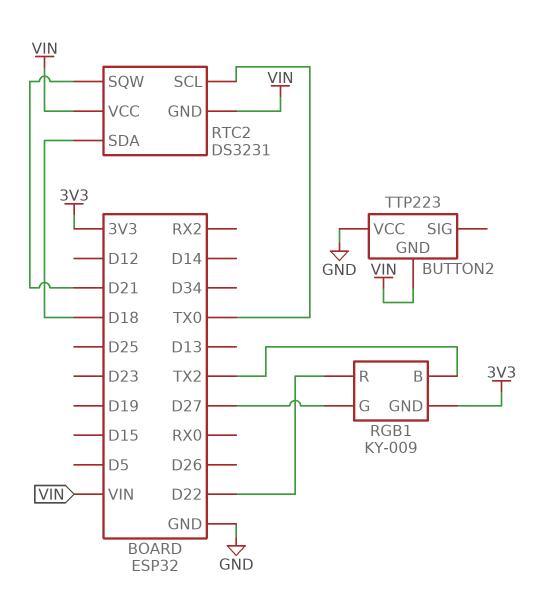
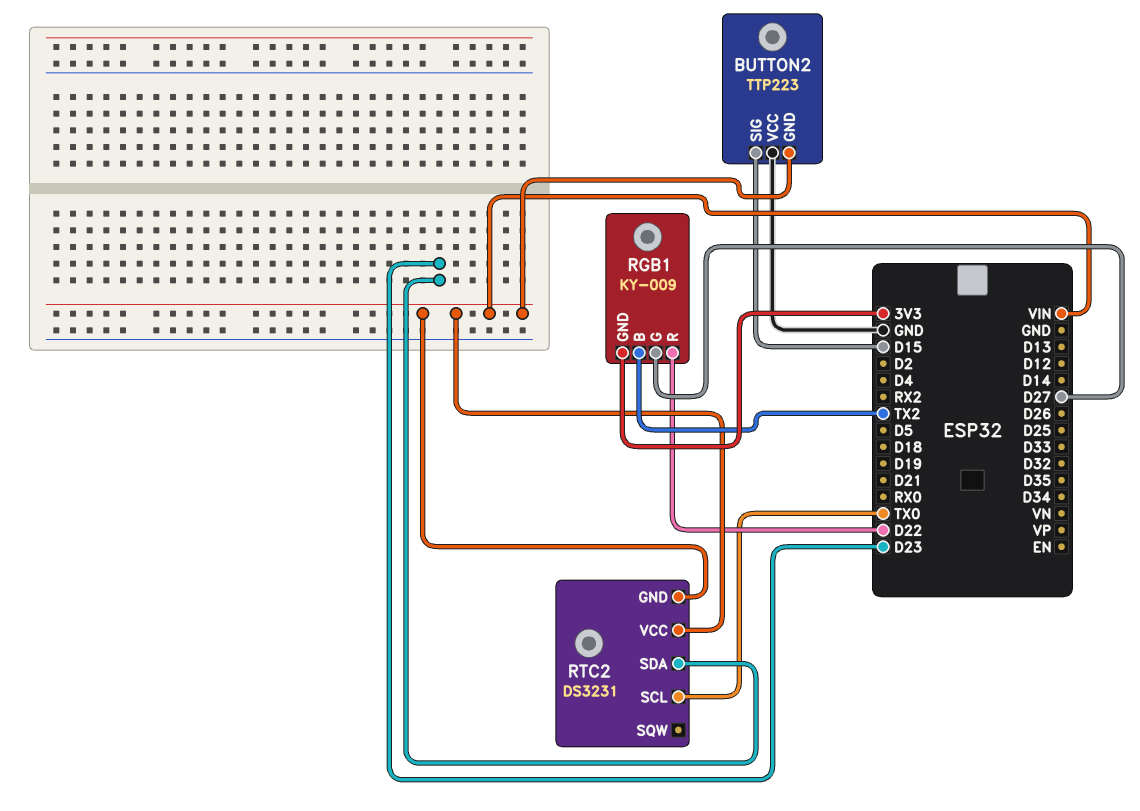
BUTTON2 pin SIG: none -> D15
RTC2 pin SDA: D18 -> D23
RTC2 pin SQW: D21 -> none

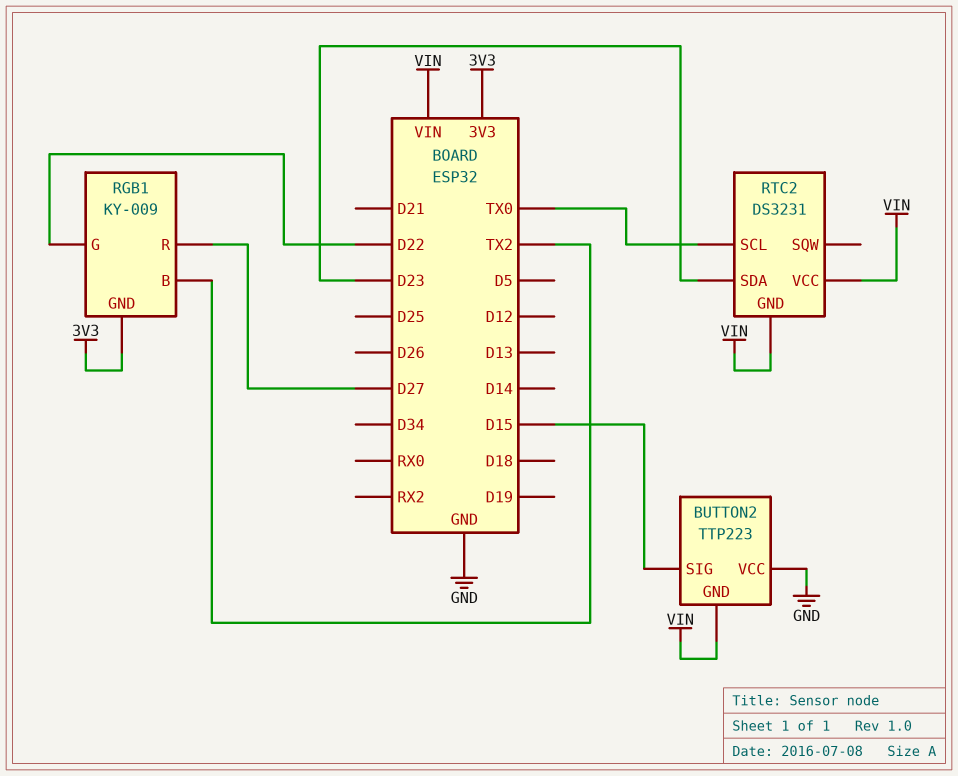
RGB1 pin G: D27 -> D22
RGB1 pin R: D22 -> D27

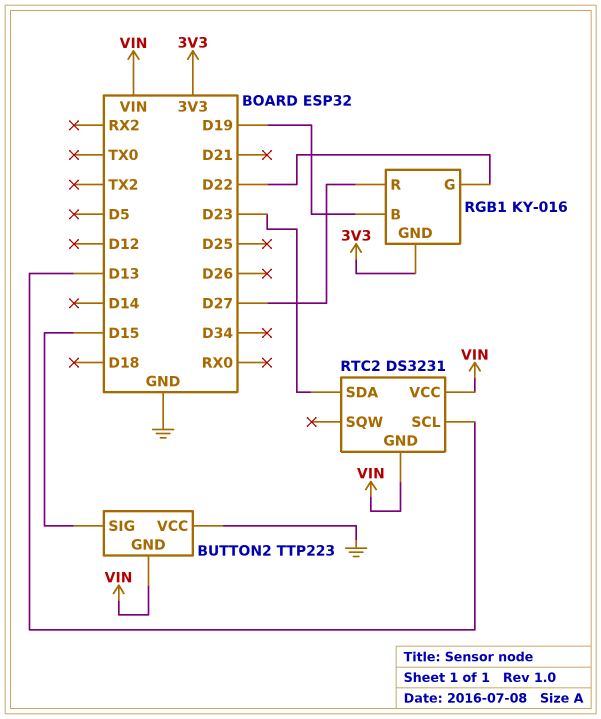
RGB1: KY-009 -> KY-016
RGB1 pin B: TX2 -> D19
RTC2 pin SCL: TX0 -> D13

